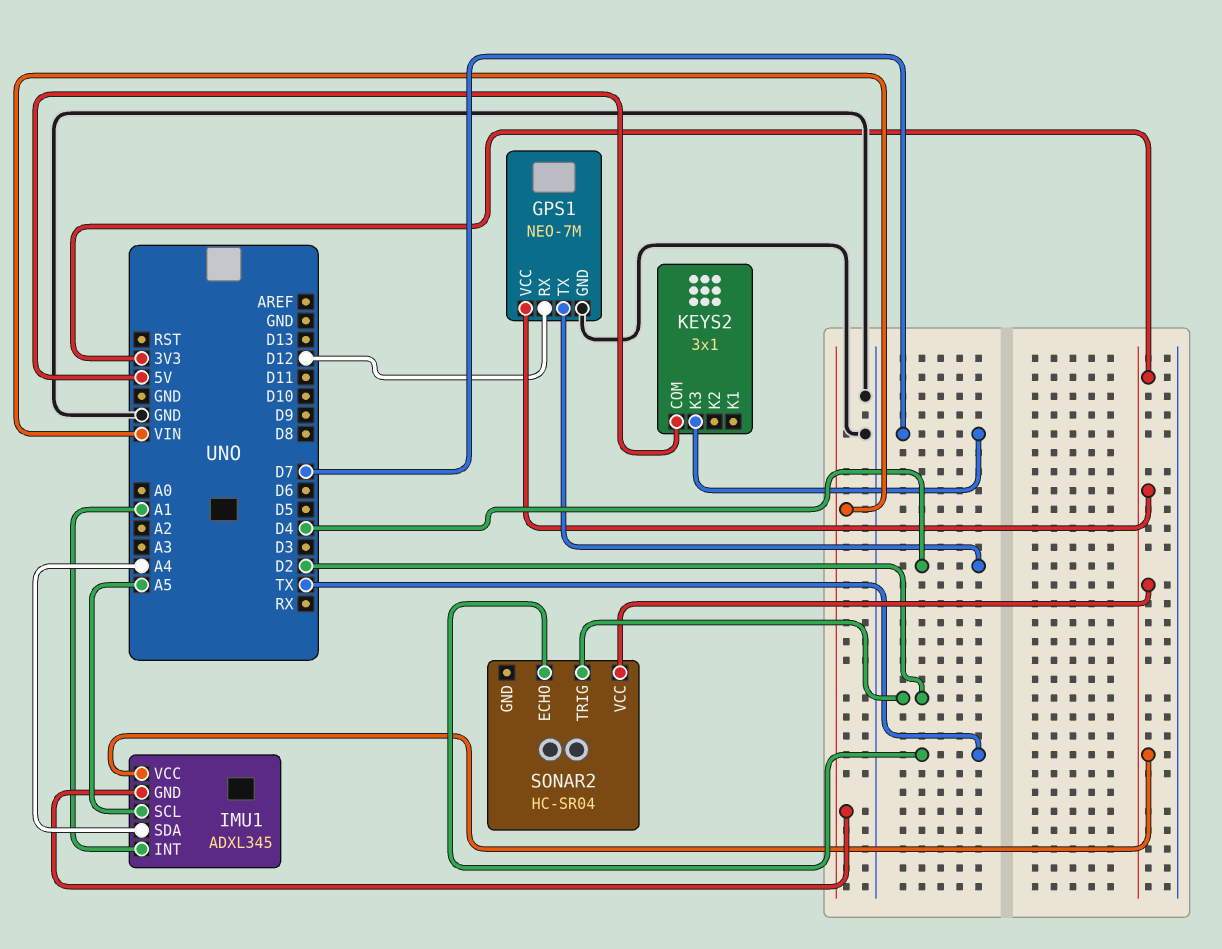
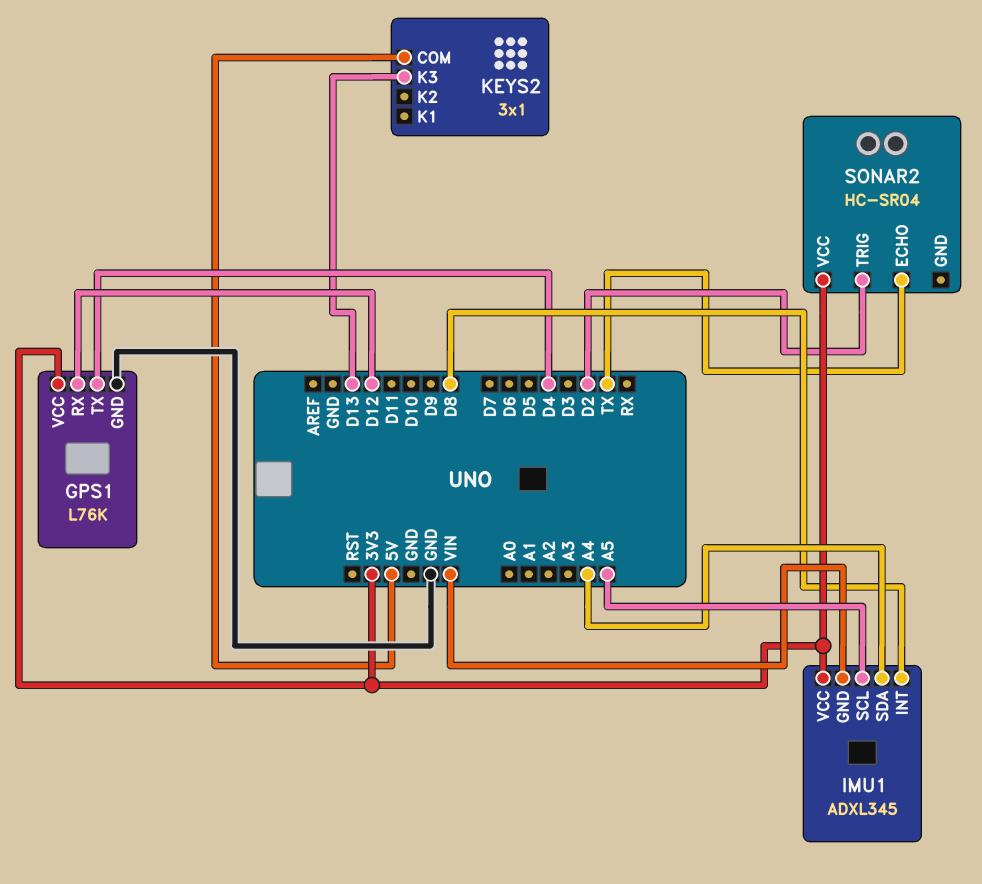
GPS1: NEO-7M -> L76K
IMU1 pin INT: A1 -> D8
KEYS2 pin K3: D7 -> D13

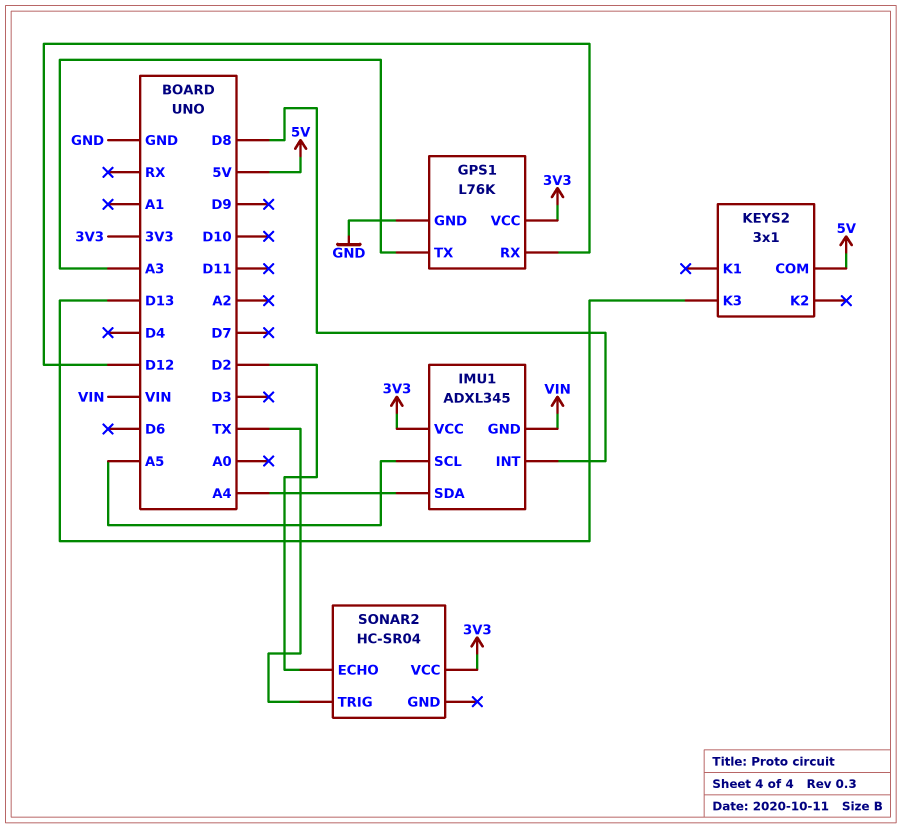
GPS1 pin TX: D4 -> A3
SONAR2 pin ECHO: TX -> D2
SONAR2 pin TRIG: D2 -> TX

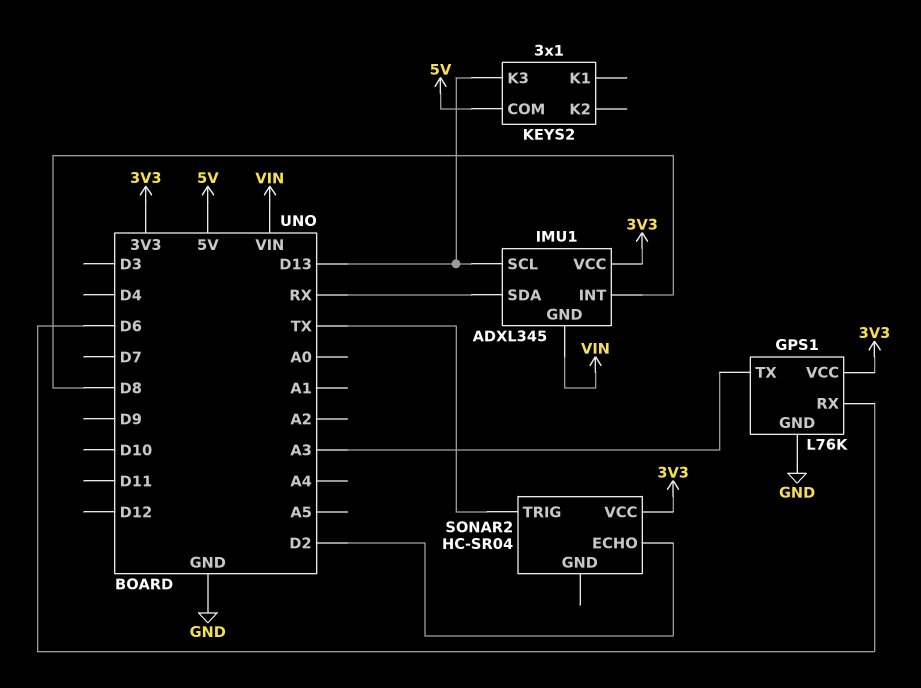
GPS1 pin RX: D12 -> D6
IMU1 pin SCL: A5 -> D13
IMU1 pin SDA: A4 -> RX

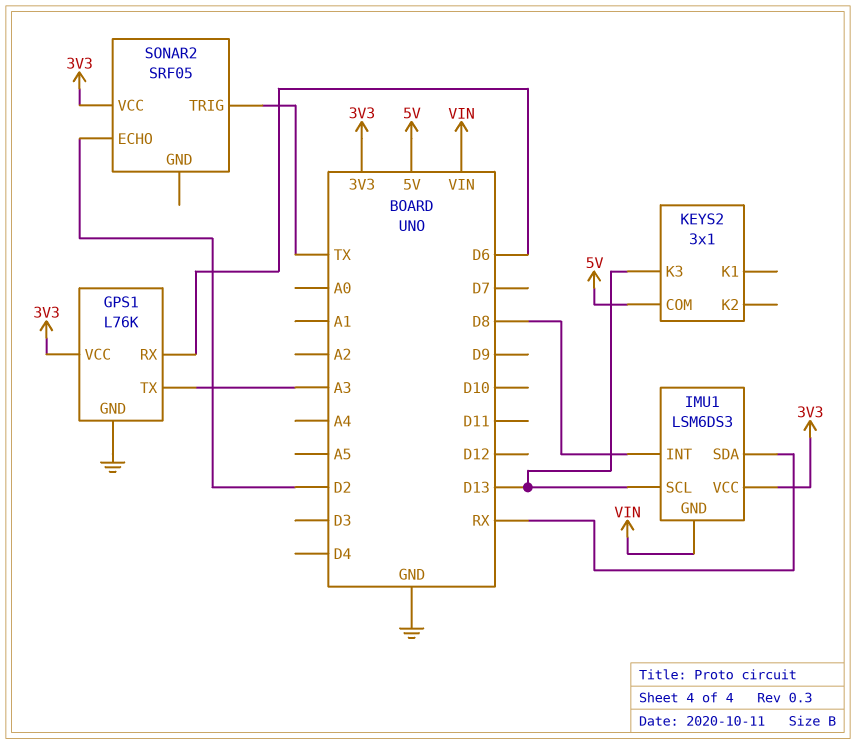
IMU1: ADXL345 -> LSM6DS3
SONAR2: HC-SR04 -> SRF05

